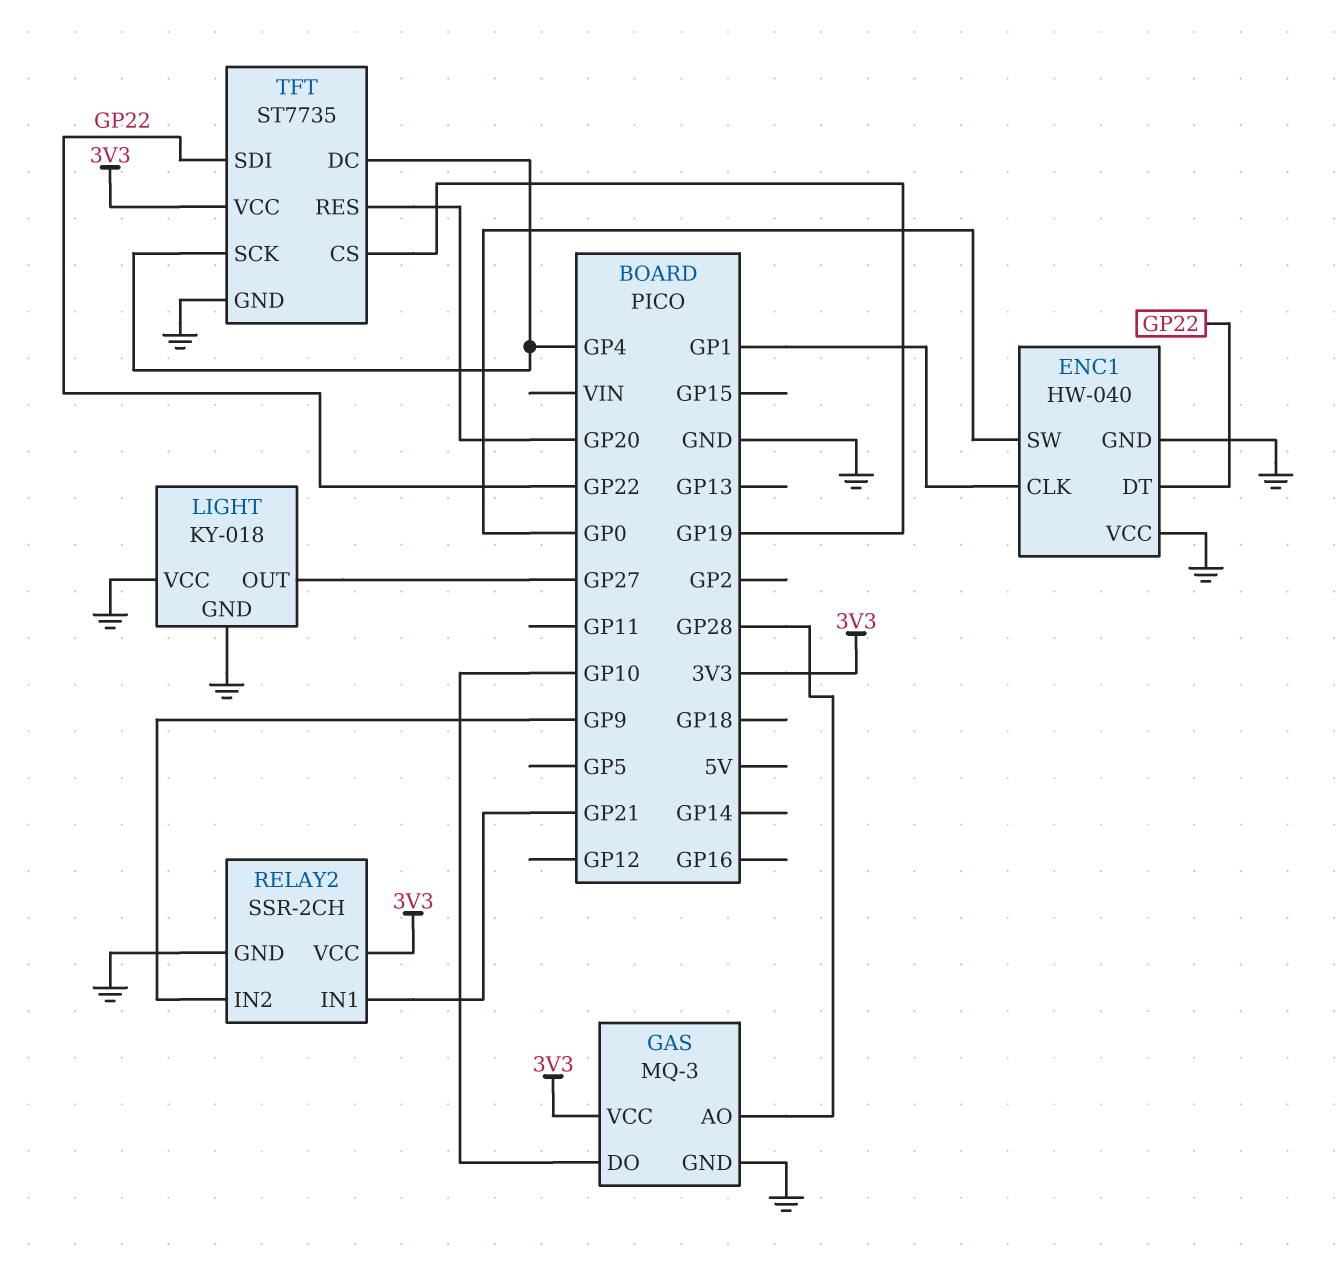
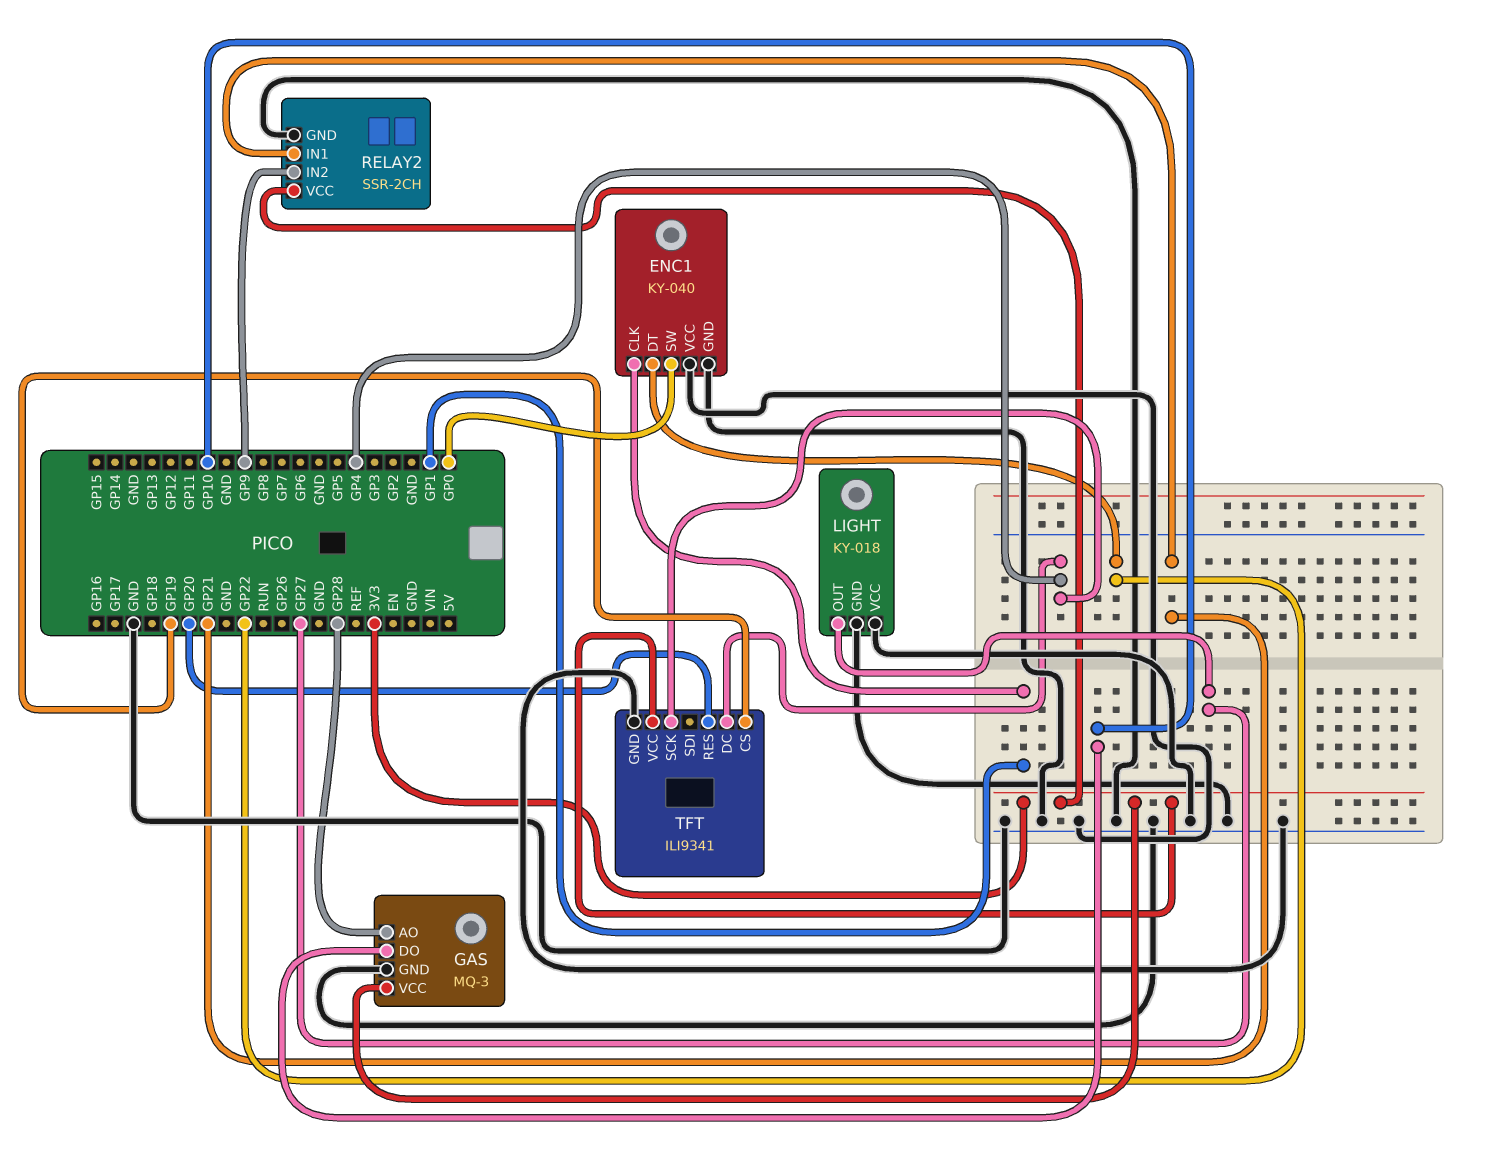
ENC1: HW-040 -> KY-040
TFT: ST7735 -> ILI9341
TFT pin SDI: GP22 -> none

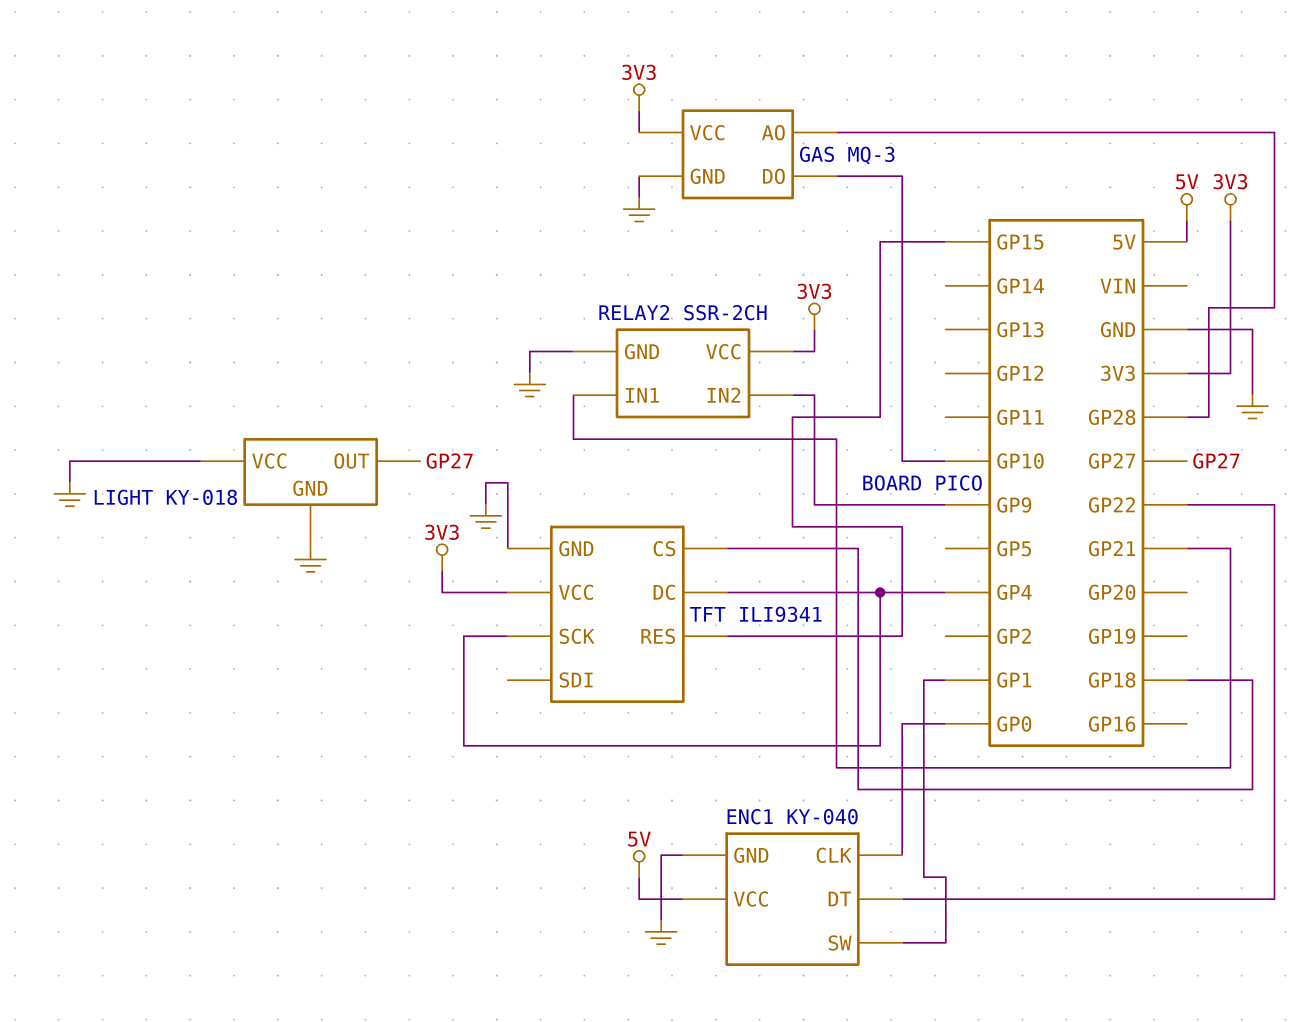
ENC1 pin CLK: GP1 -> GP0
ENC1 pin SW: GP0 -> GP1
ENC1 pin VCC: GND -> 5V
TFT pin CS: GP19 -> GP18
TFT pin RES: GP20 -> GP15

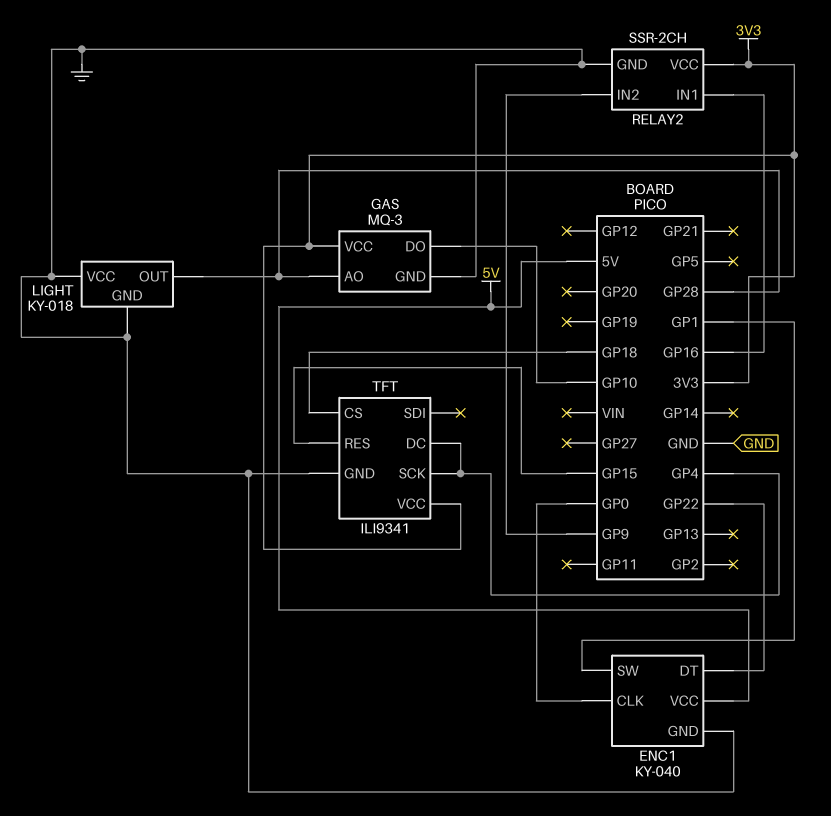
LIGHT pin OUT: GP27 -> GP28
RELAY2 pin IN1: GP21 -> GP16

